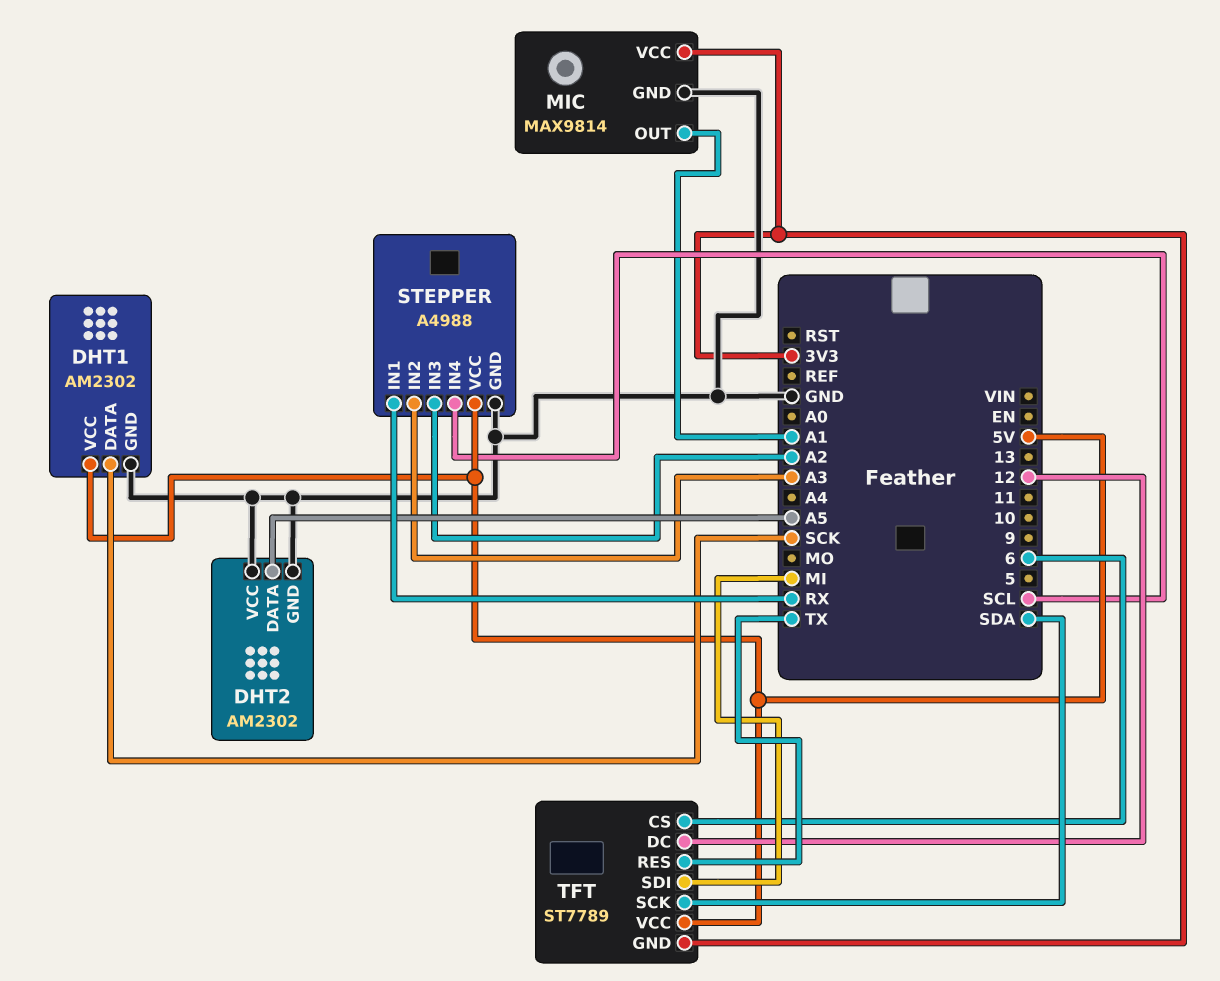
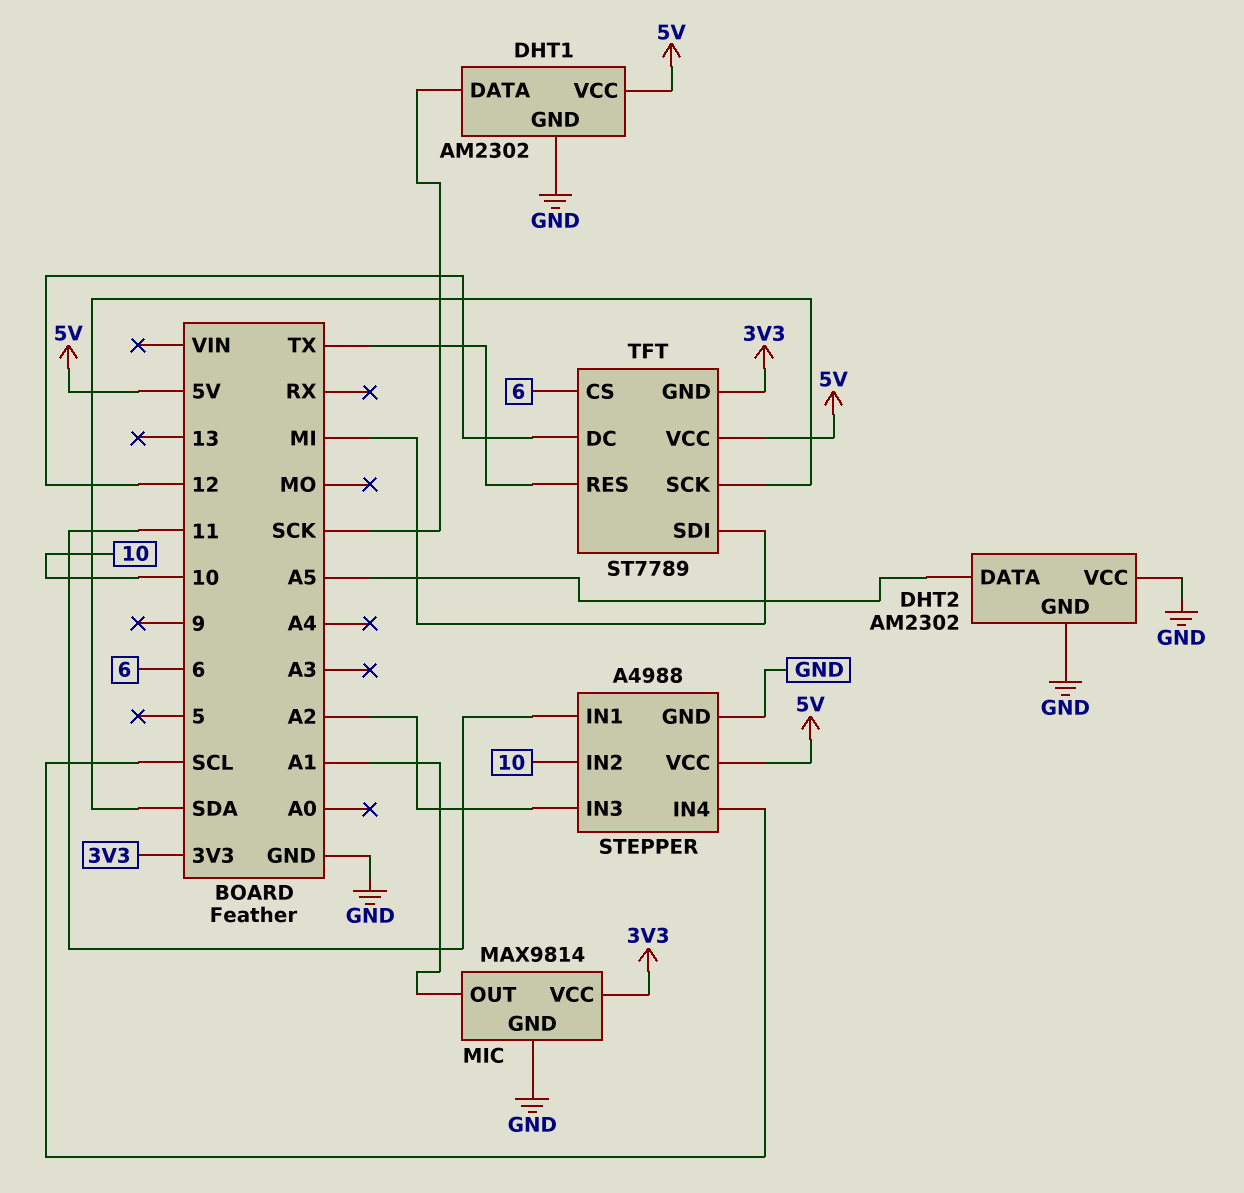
STEPPER pin IN1: RX -> 11
STEPPER pin IN2: A3 -> 10

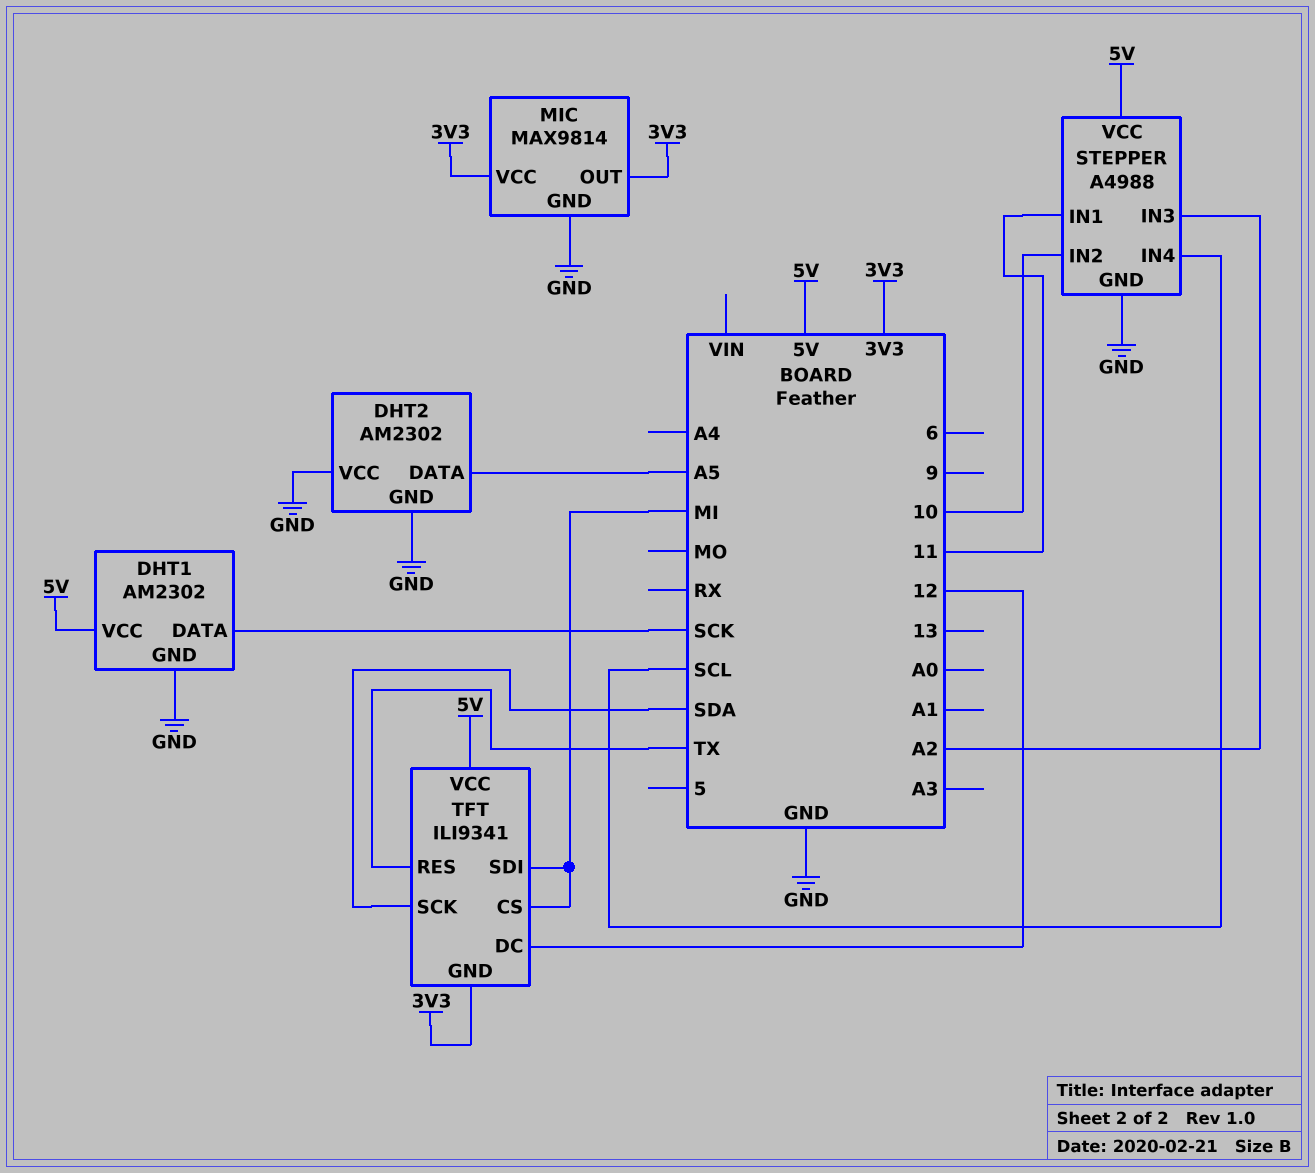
MIC pin OUT: A1 -> 3V3
TFT: ST7789 -> ILI9341
TFT pin CS: 6 -> MI

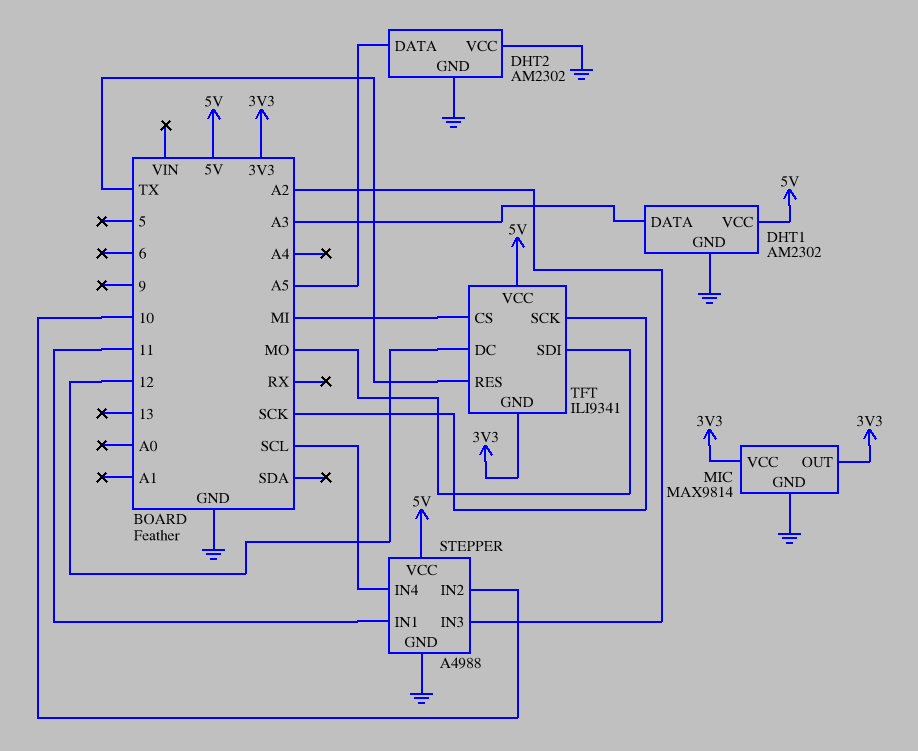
DHT1 pin DATA: SCK -> A3
TFT pin SCK: SDA -> SCK
TFT pin SDI: MI -> MO

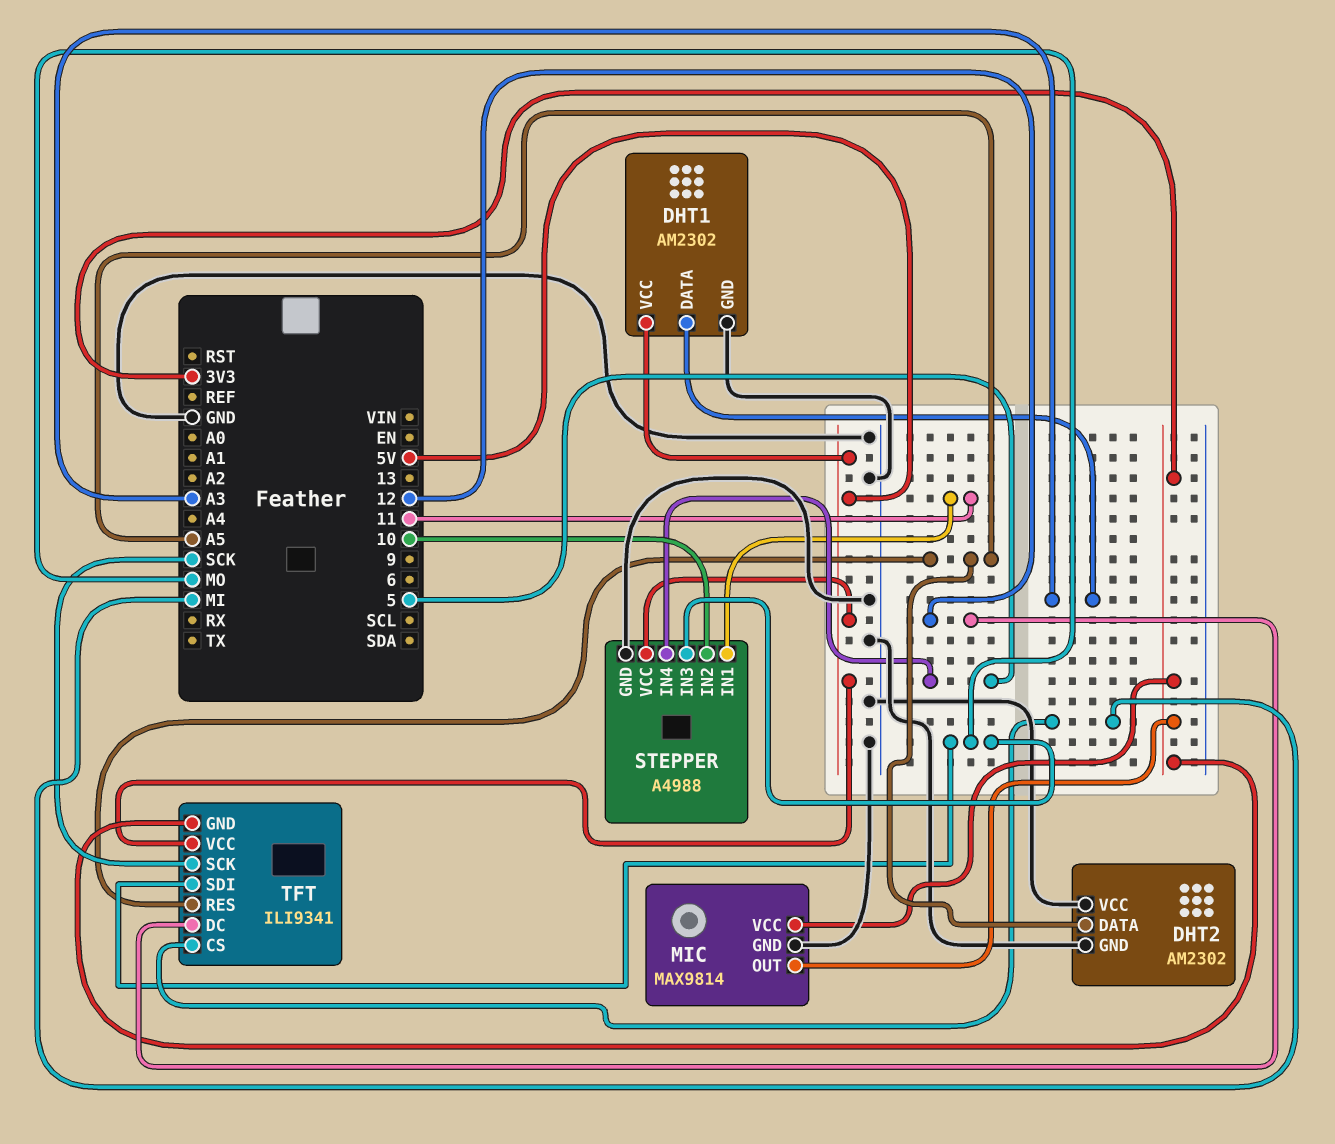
STEPPER pin IN3: A2 -> MO
STEPPER pin IN4: SCL -> 5
TFT pin RES: TX -> A5

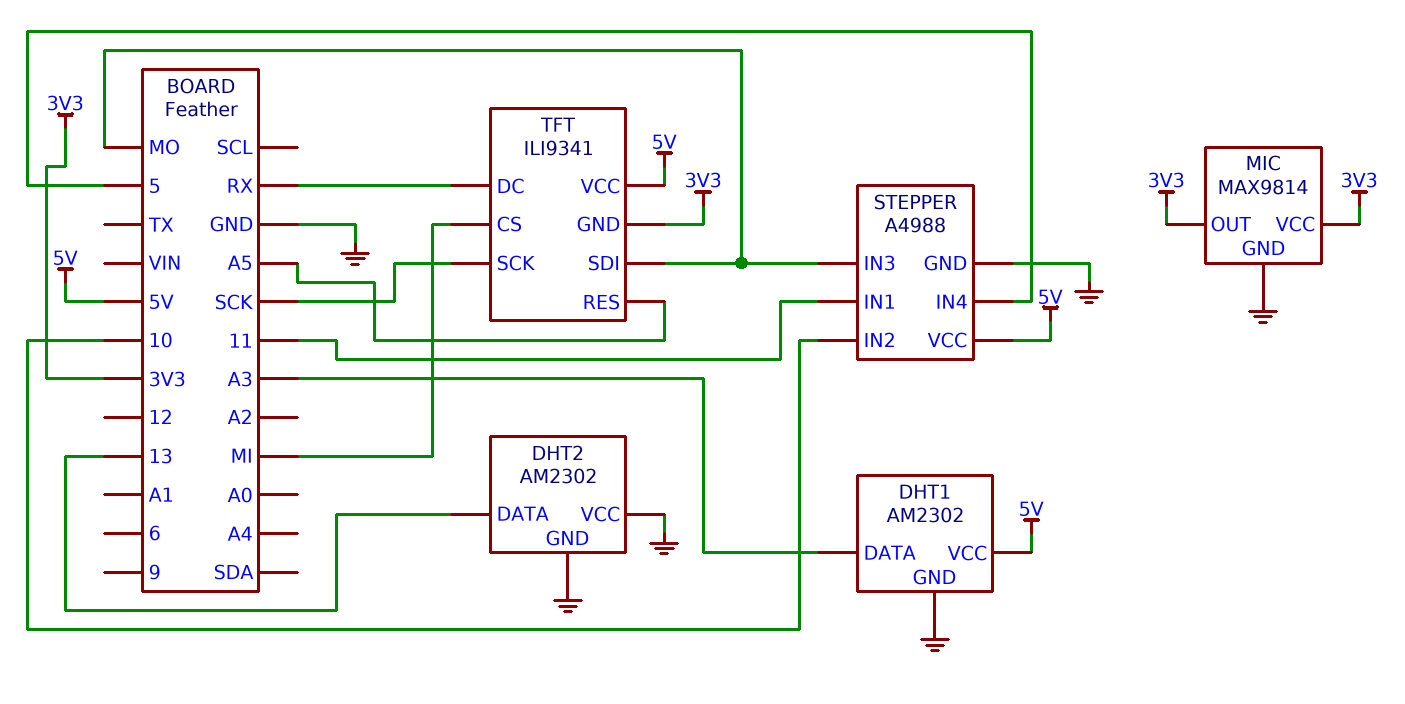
DHT2 pin DATA: A5 -> 13
TFT pin DC: 12 -> RX

